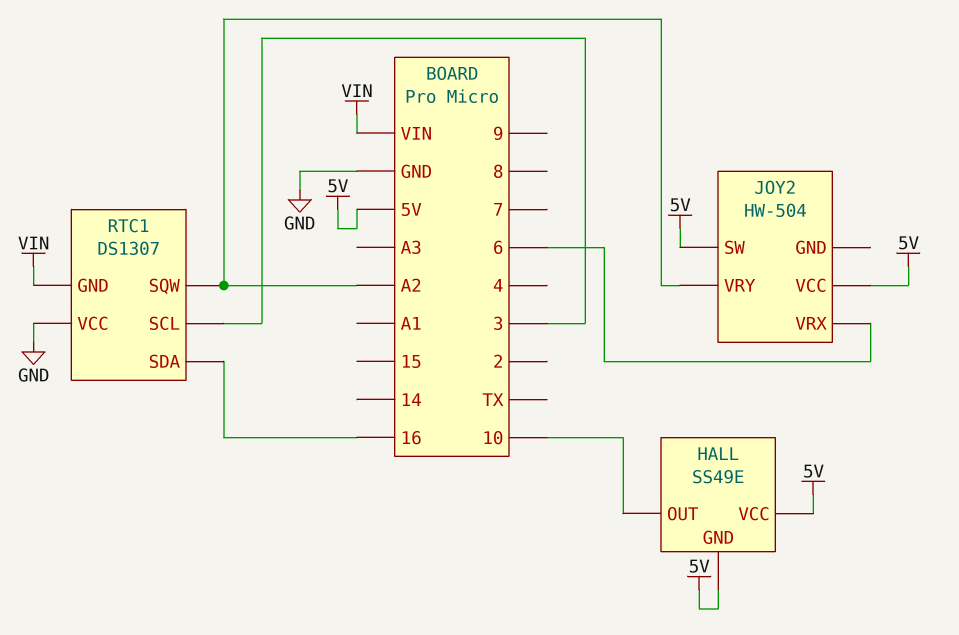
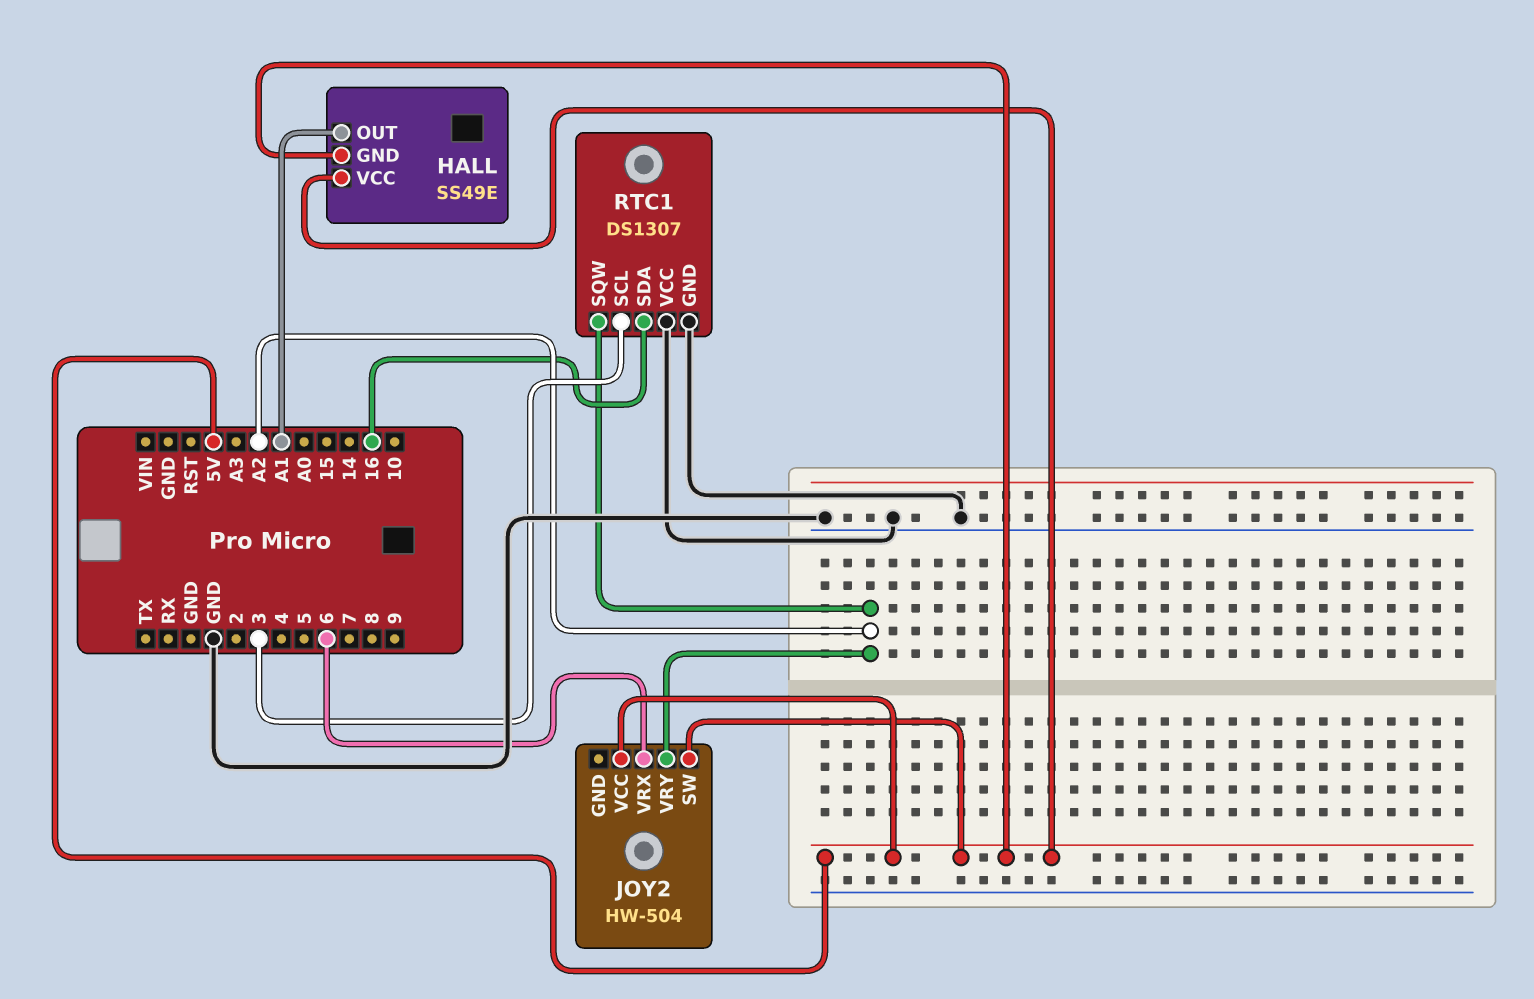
HALL pin OUT: 10 -> A1
RTC1 pin GND: VIN -> GND

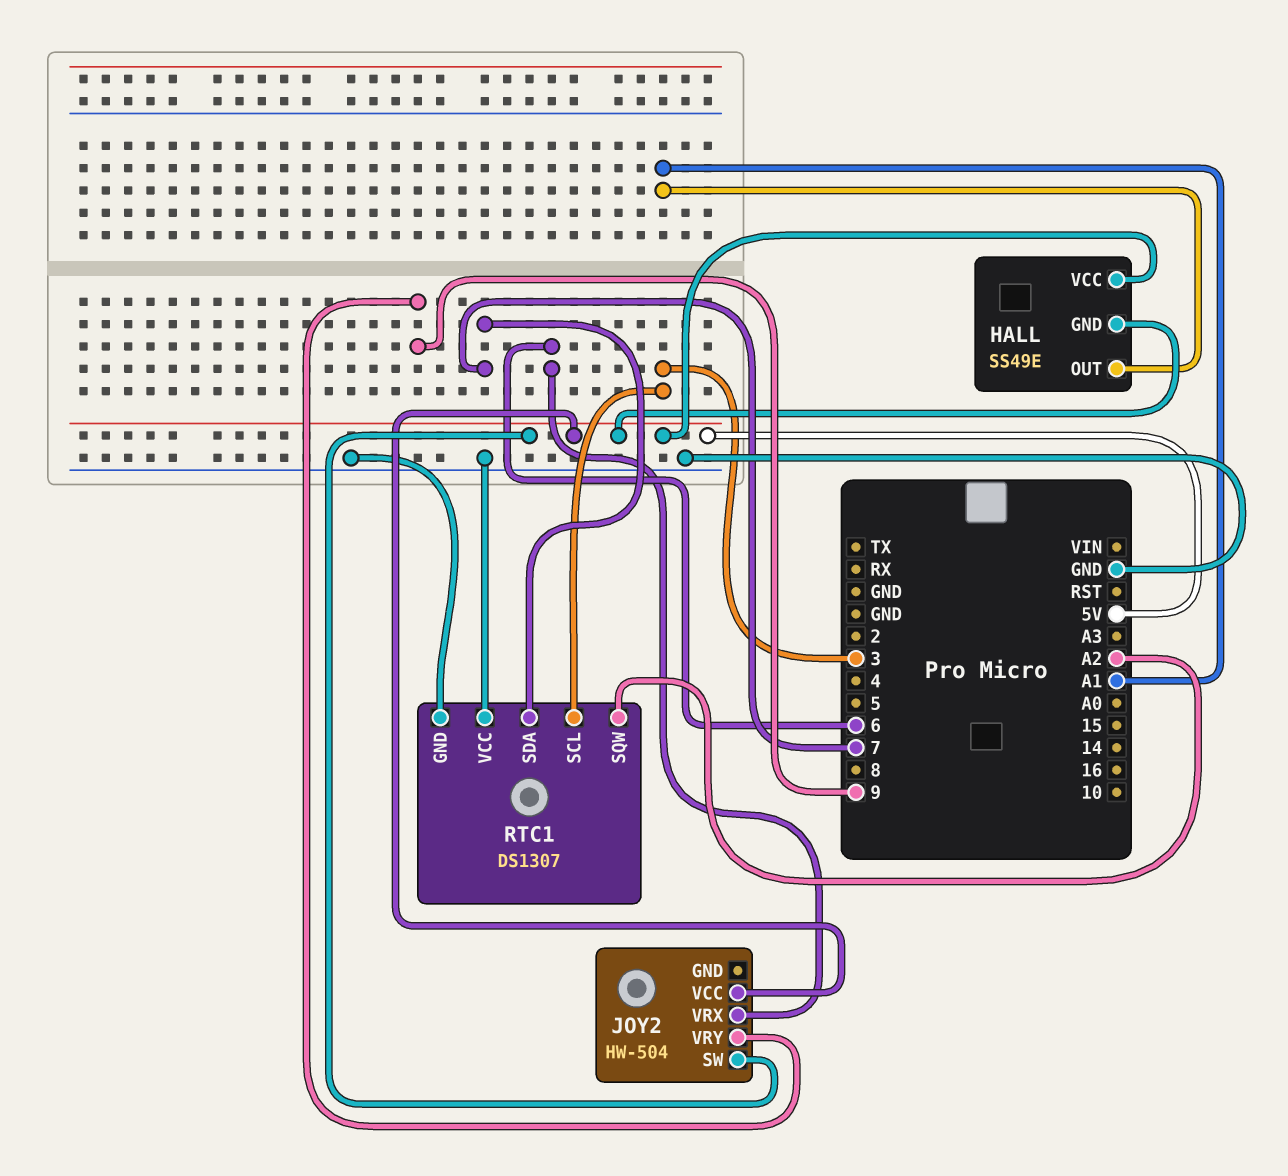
JOY2 pin VRY: A2 -> 9
RTC1 pin SDA: 16 -> 7

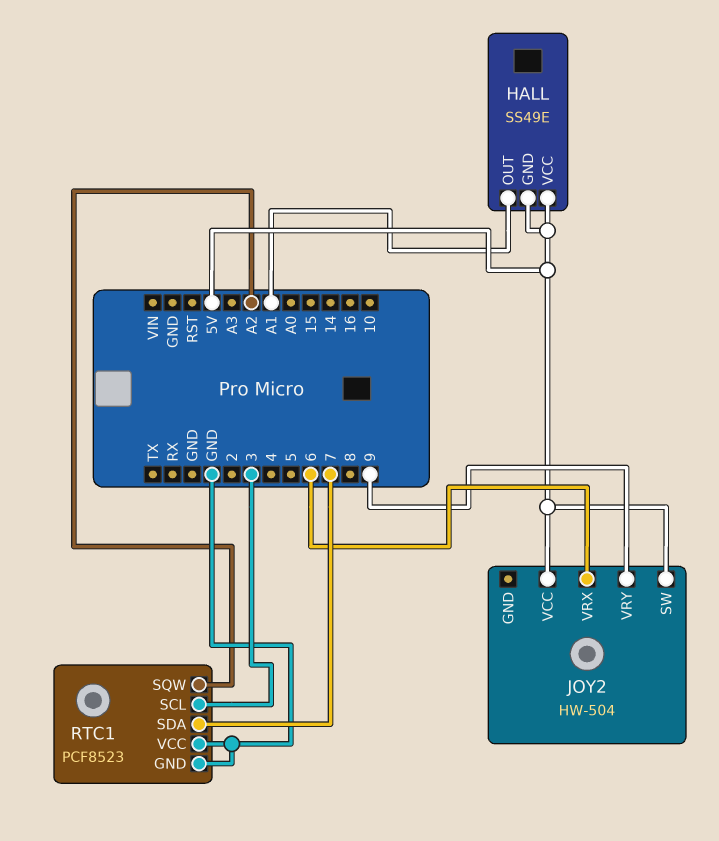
RTC1: DS1307 -> PCF8523

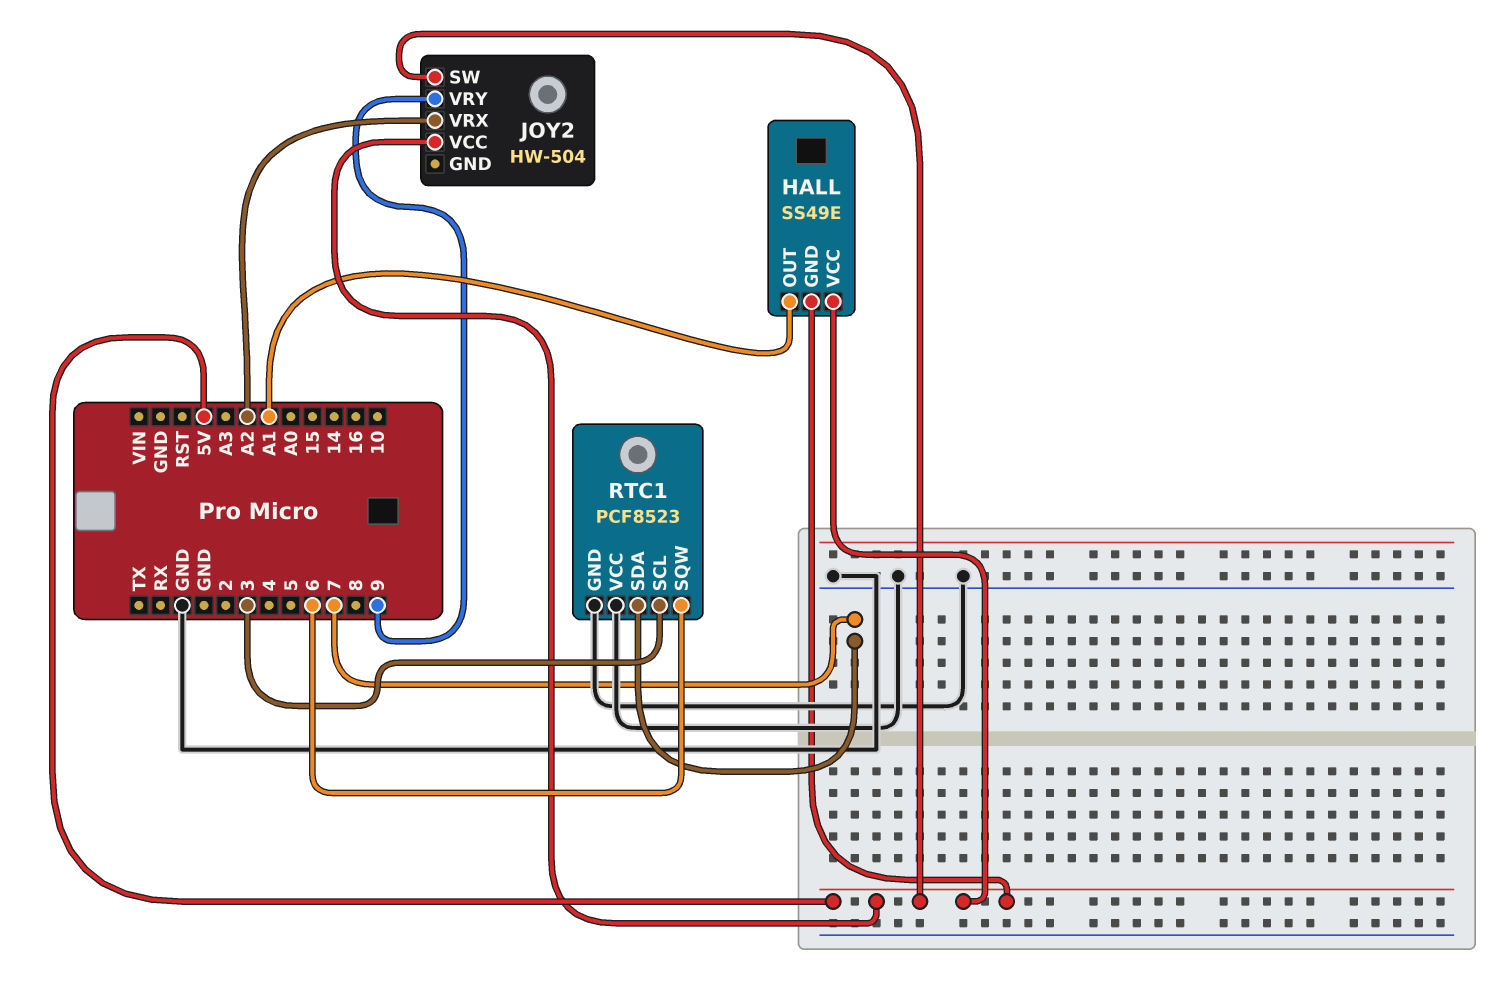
JOY2 pin VRX: 6 -> A2
RTC1 pin SQW: A2 -> 6

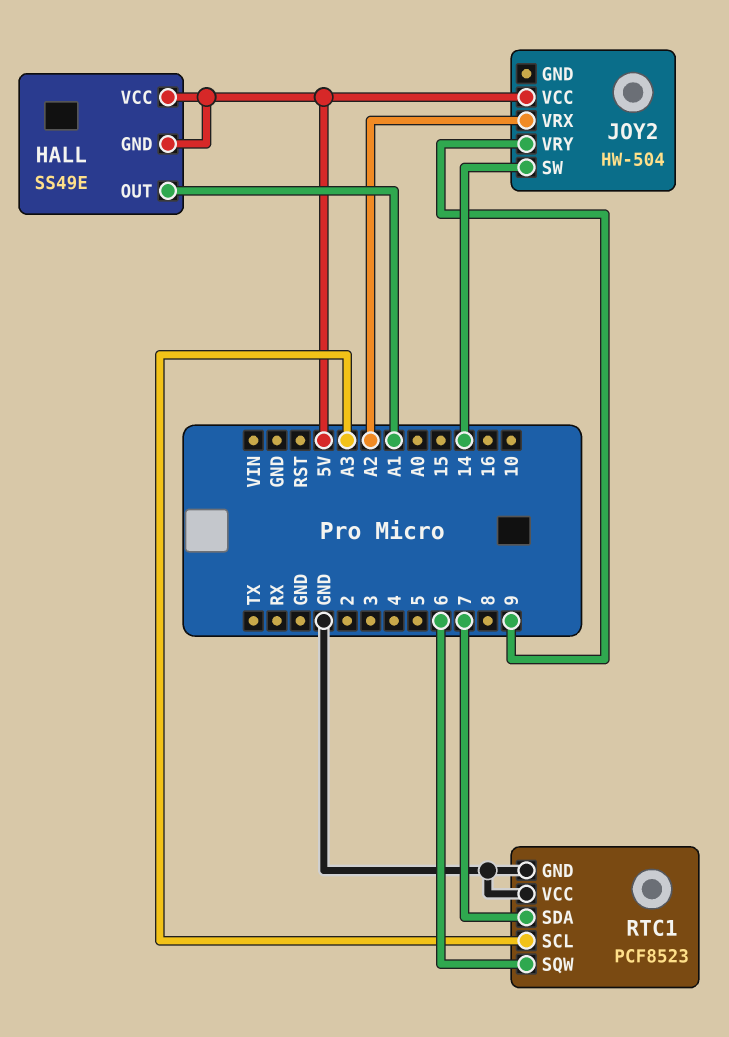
JOY2 pin SW: 5V -> 14
RTC1 pin SCL: 3 -> A3

